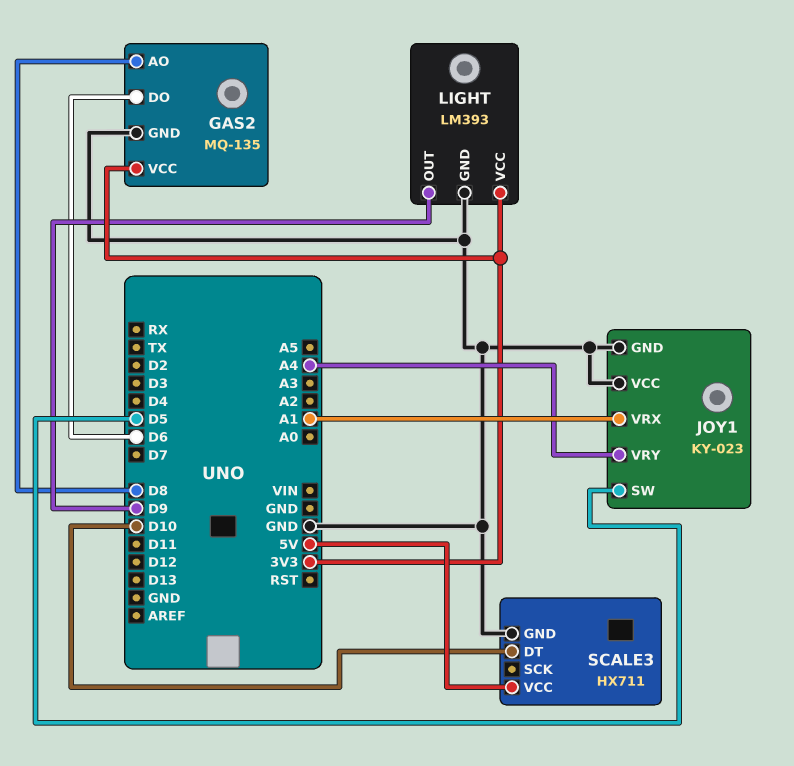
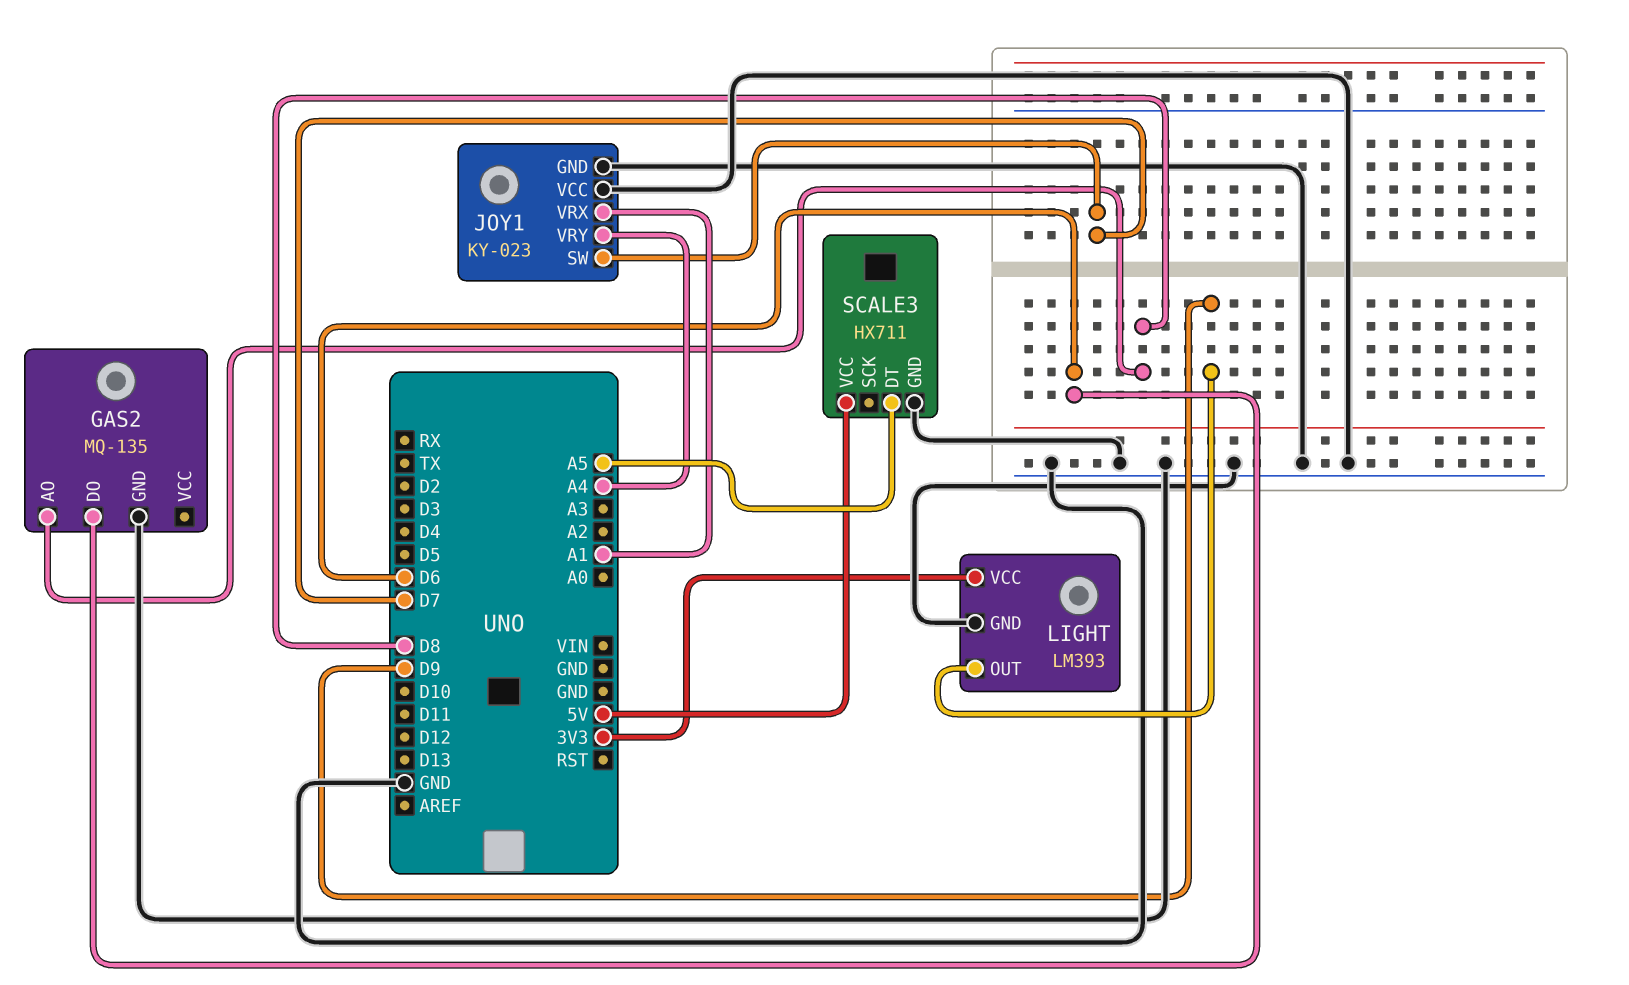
GAS2 pin VCC: 3V3 -> none
JOY1 pin SW: D5 -> D7
SCALE3 pin DT: D10 -> A5

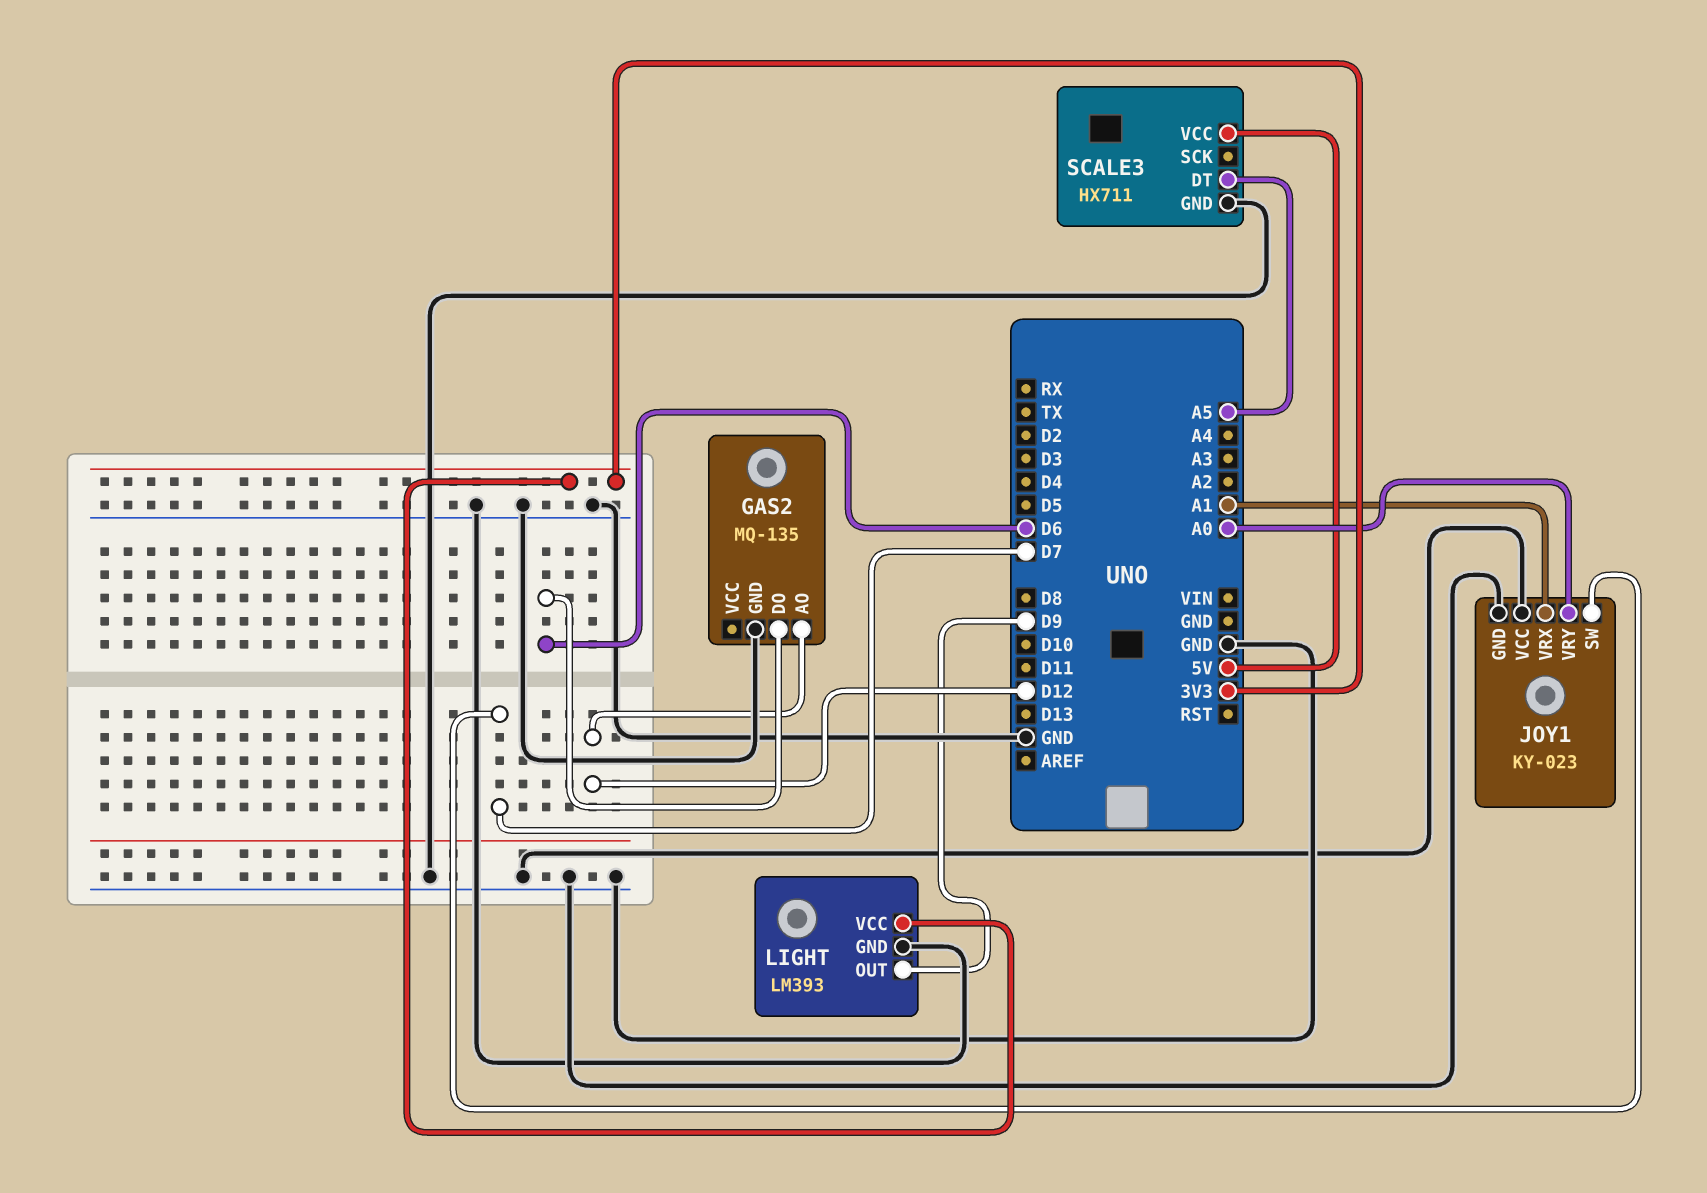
GAS2 pin AO: D8 -> D12
JOY1 pin VRY: A4 -> A0

